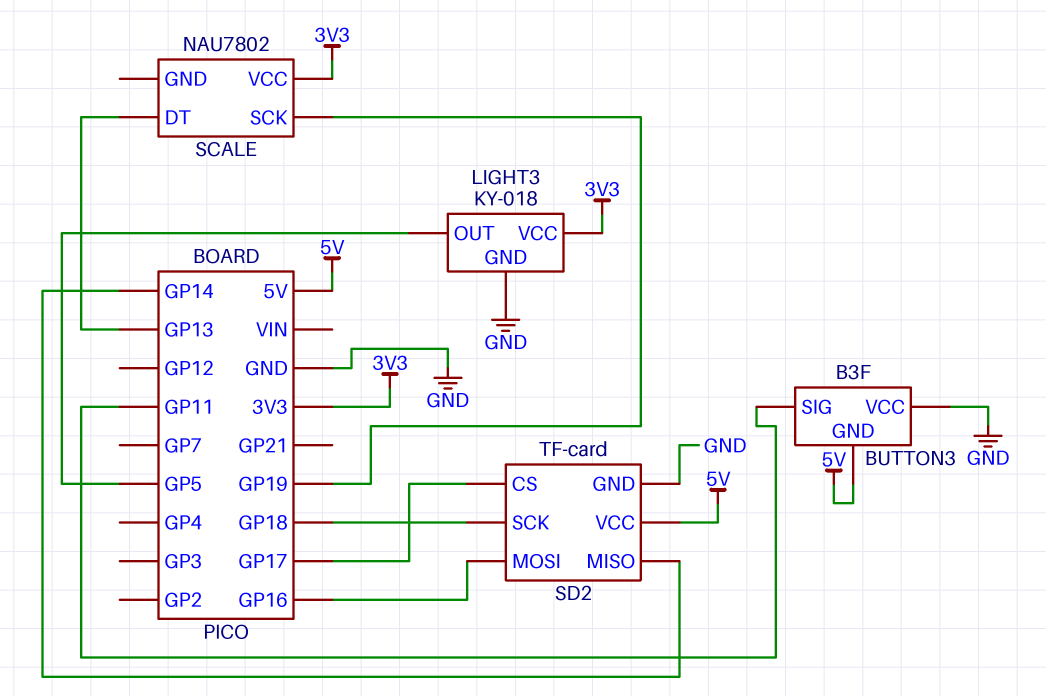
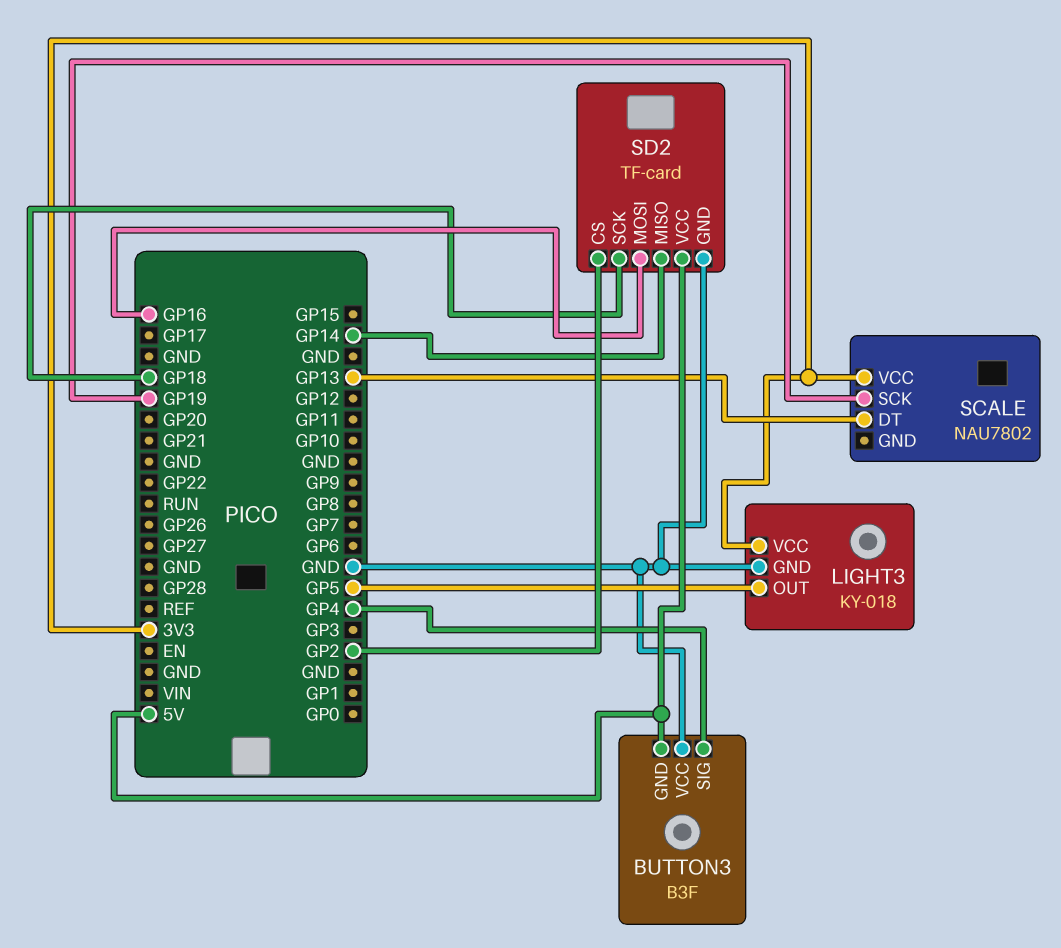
BUTTON3 pin SIG: GP11 -> GP4
SD2 pin CS: GP17 -> GP2

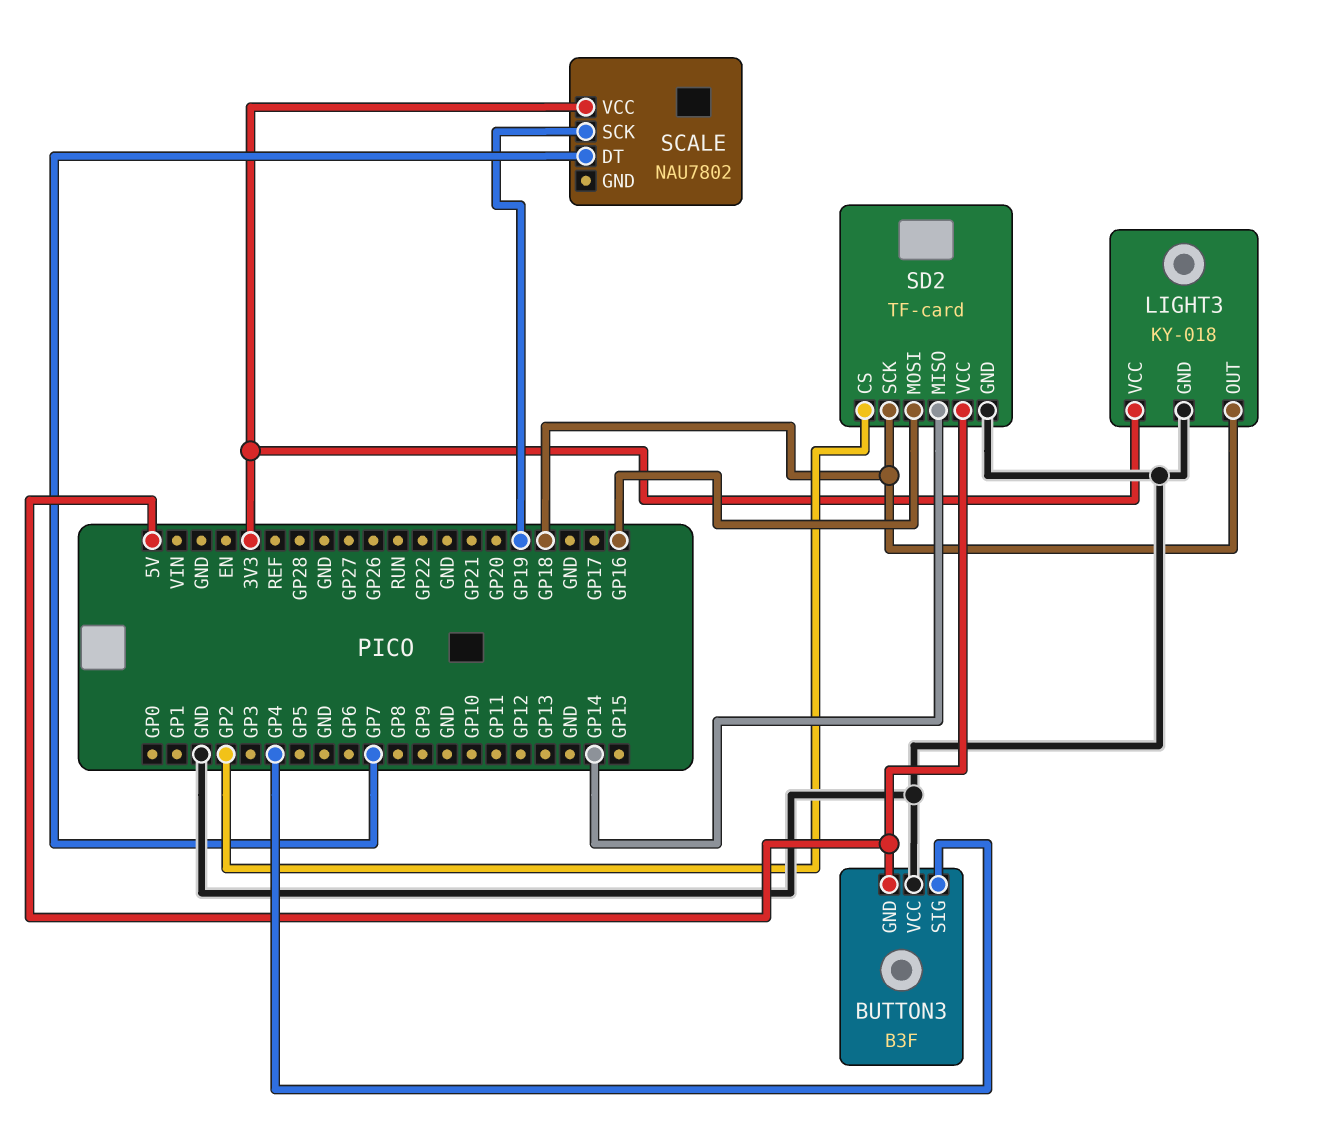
LIGHT3 pin OUT: GP5 -> GP18
SCALE pin DT: GP13 -> GP7

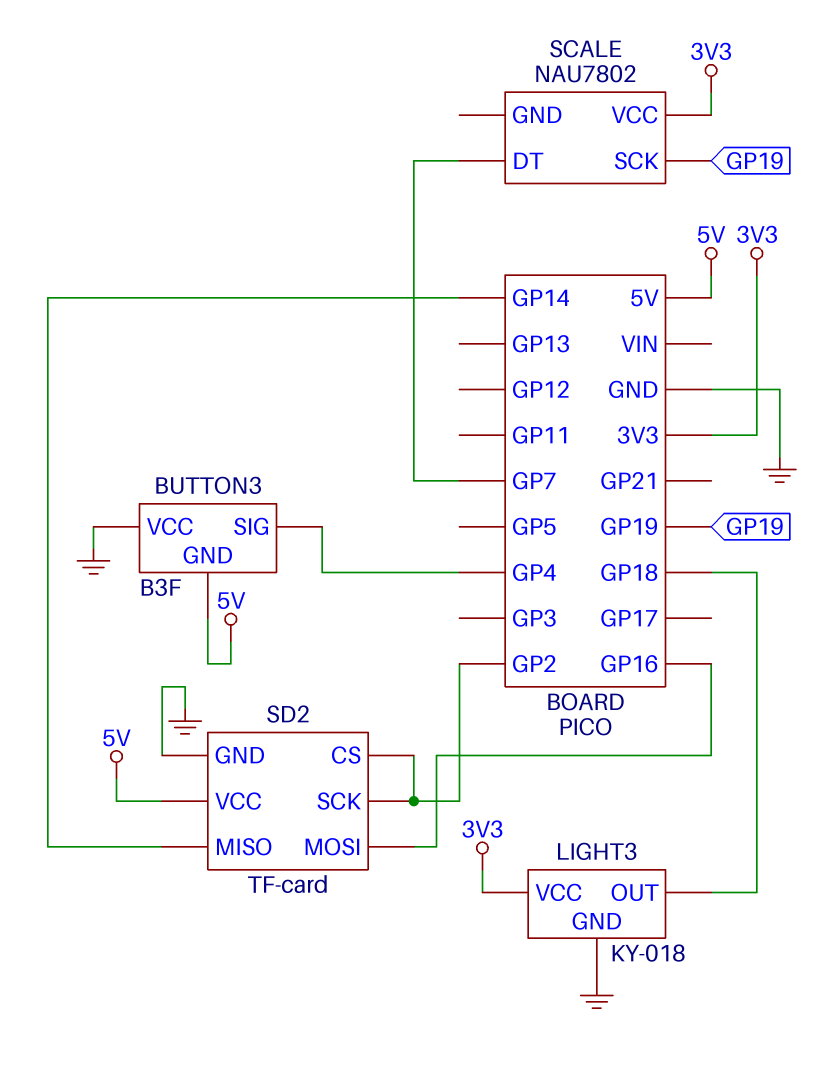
SD2 pin SCK: GP18 -> GP2

